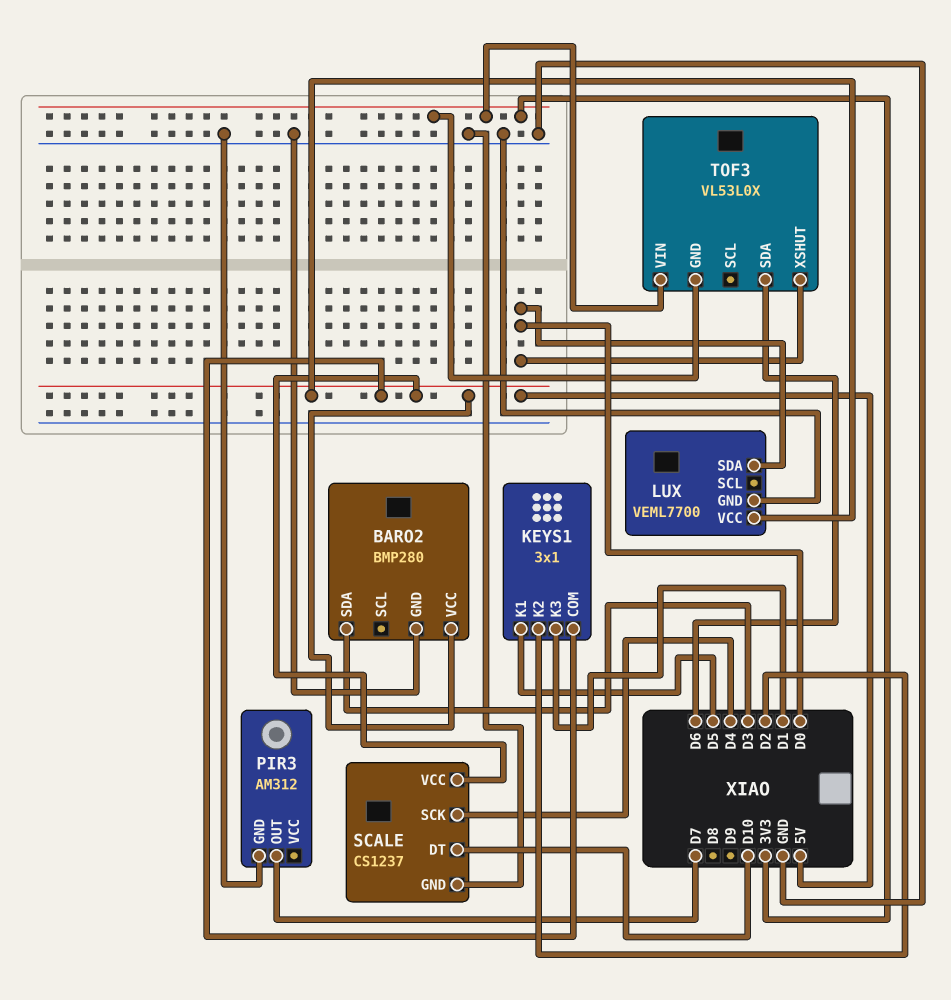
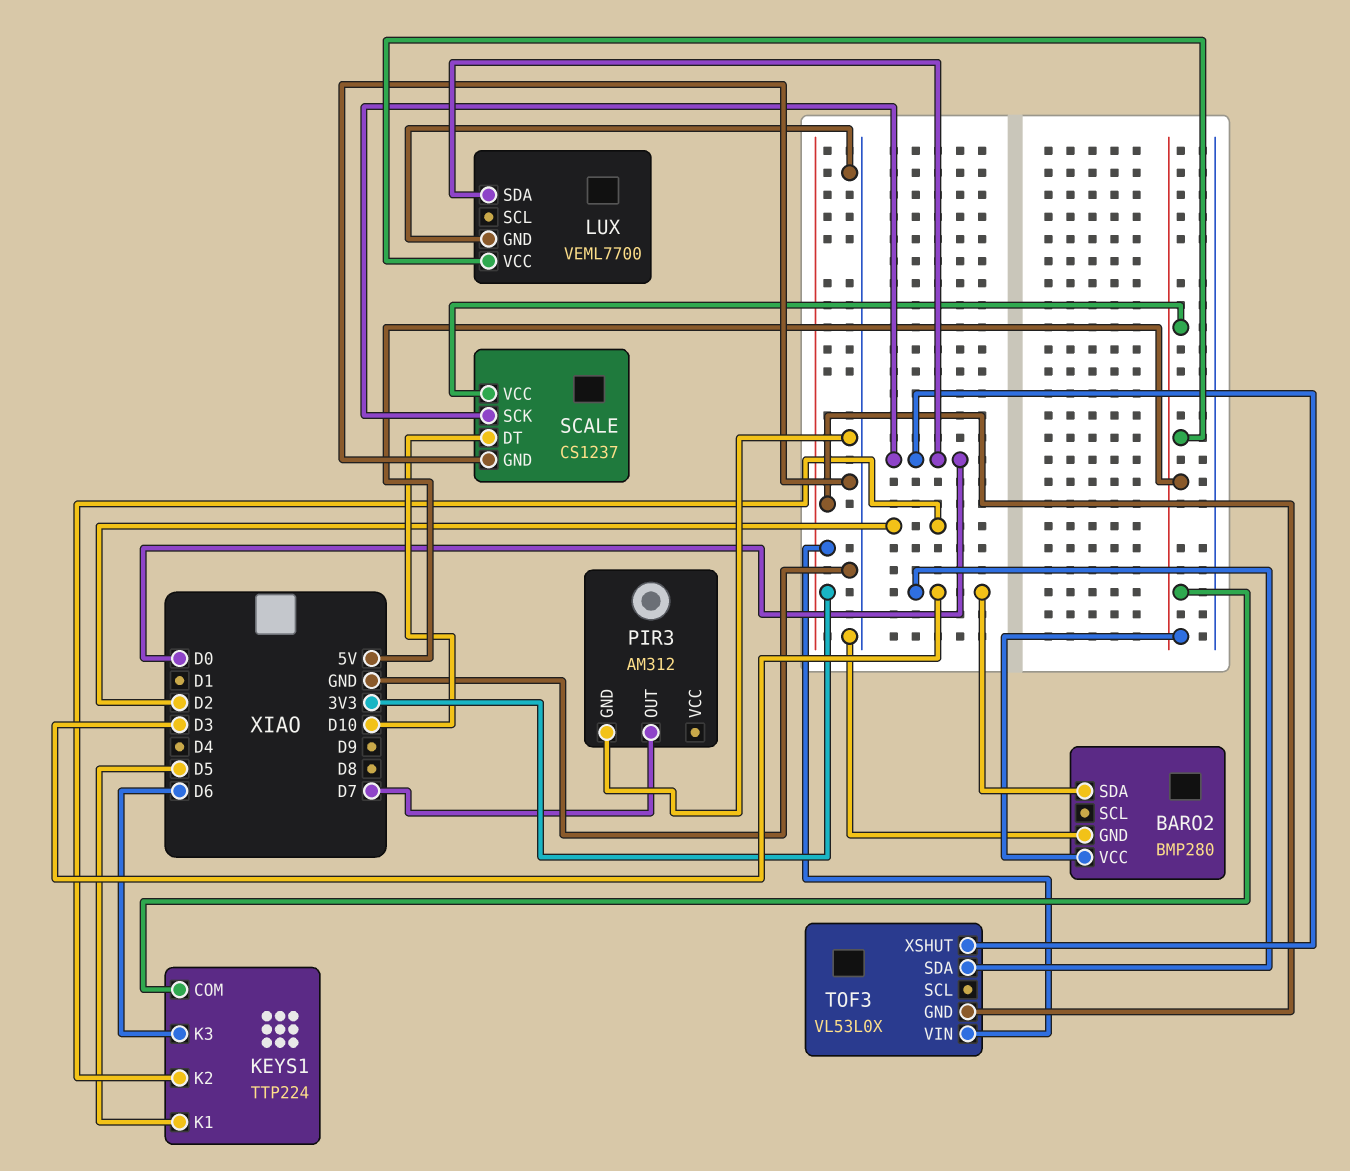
KEYS1: 3x1 -> TTP224
KEYS1 pin K3: D1 -> D6
SCALE pin SCK: D4 -> D0
TOF3 pin SDA: D6 -> D3

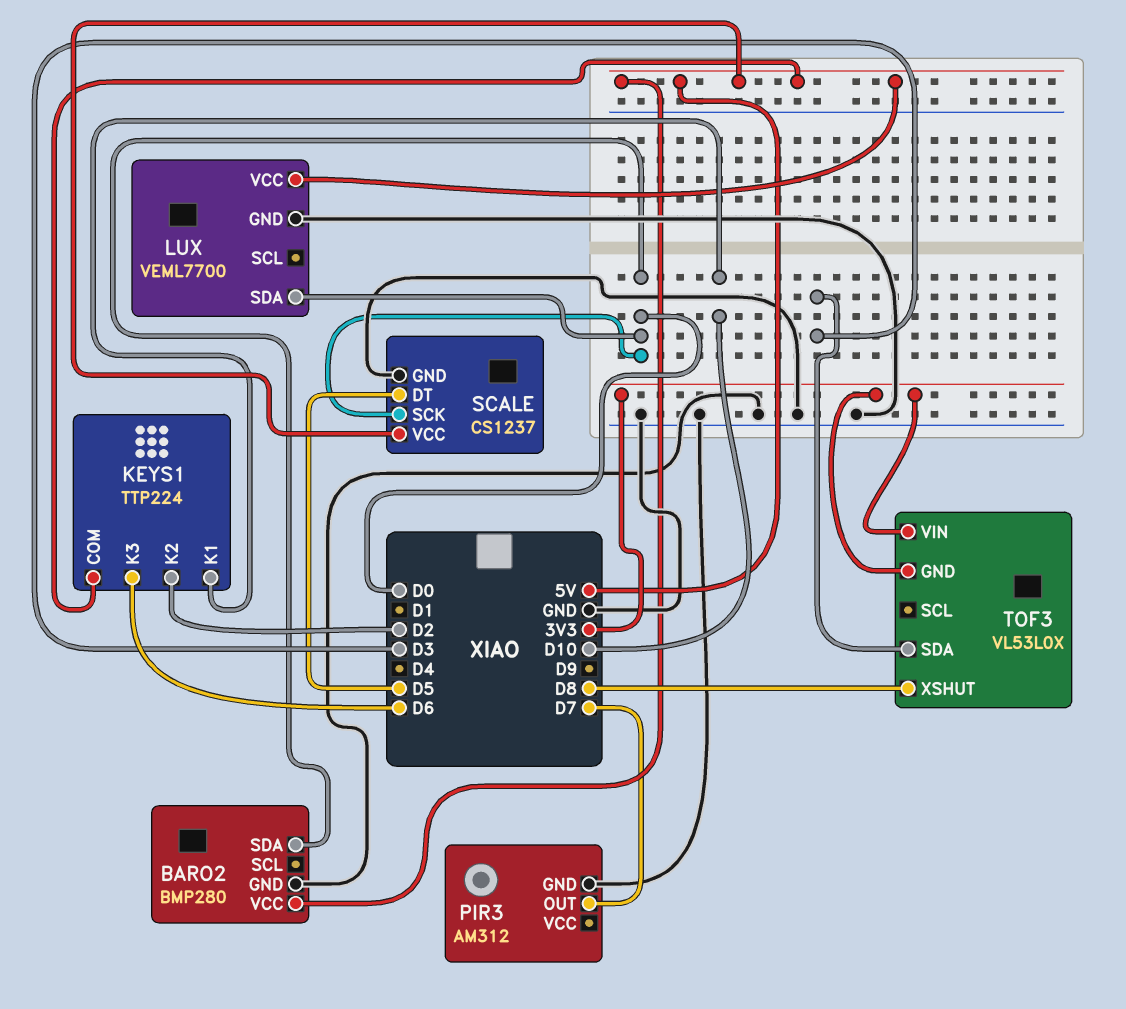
BARO2 pin SDA: D3 -> D0
KEYS1 pin K1: D5 -> D10
SCALE pin DT: D10 -> D5
TOF3 pin XSHUT: D0 -> D8

